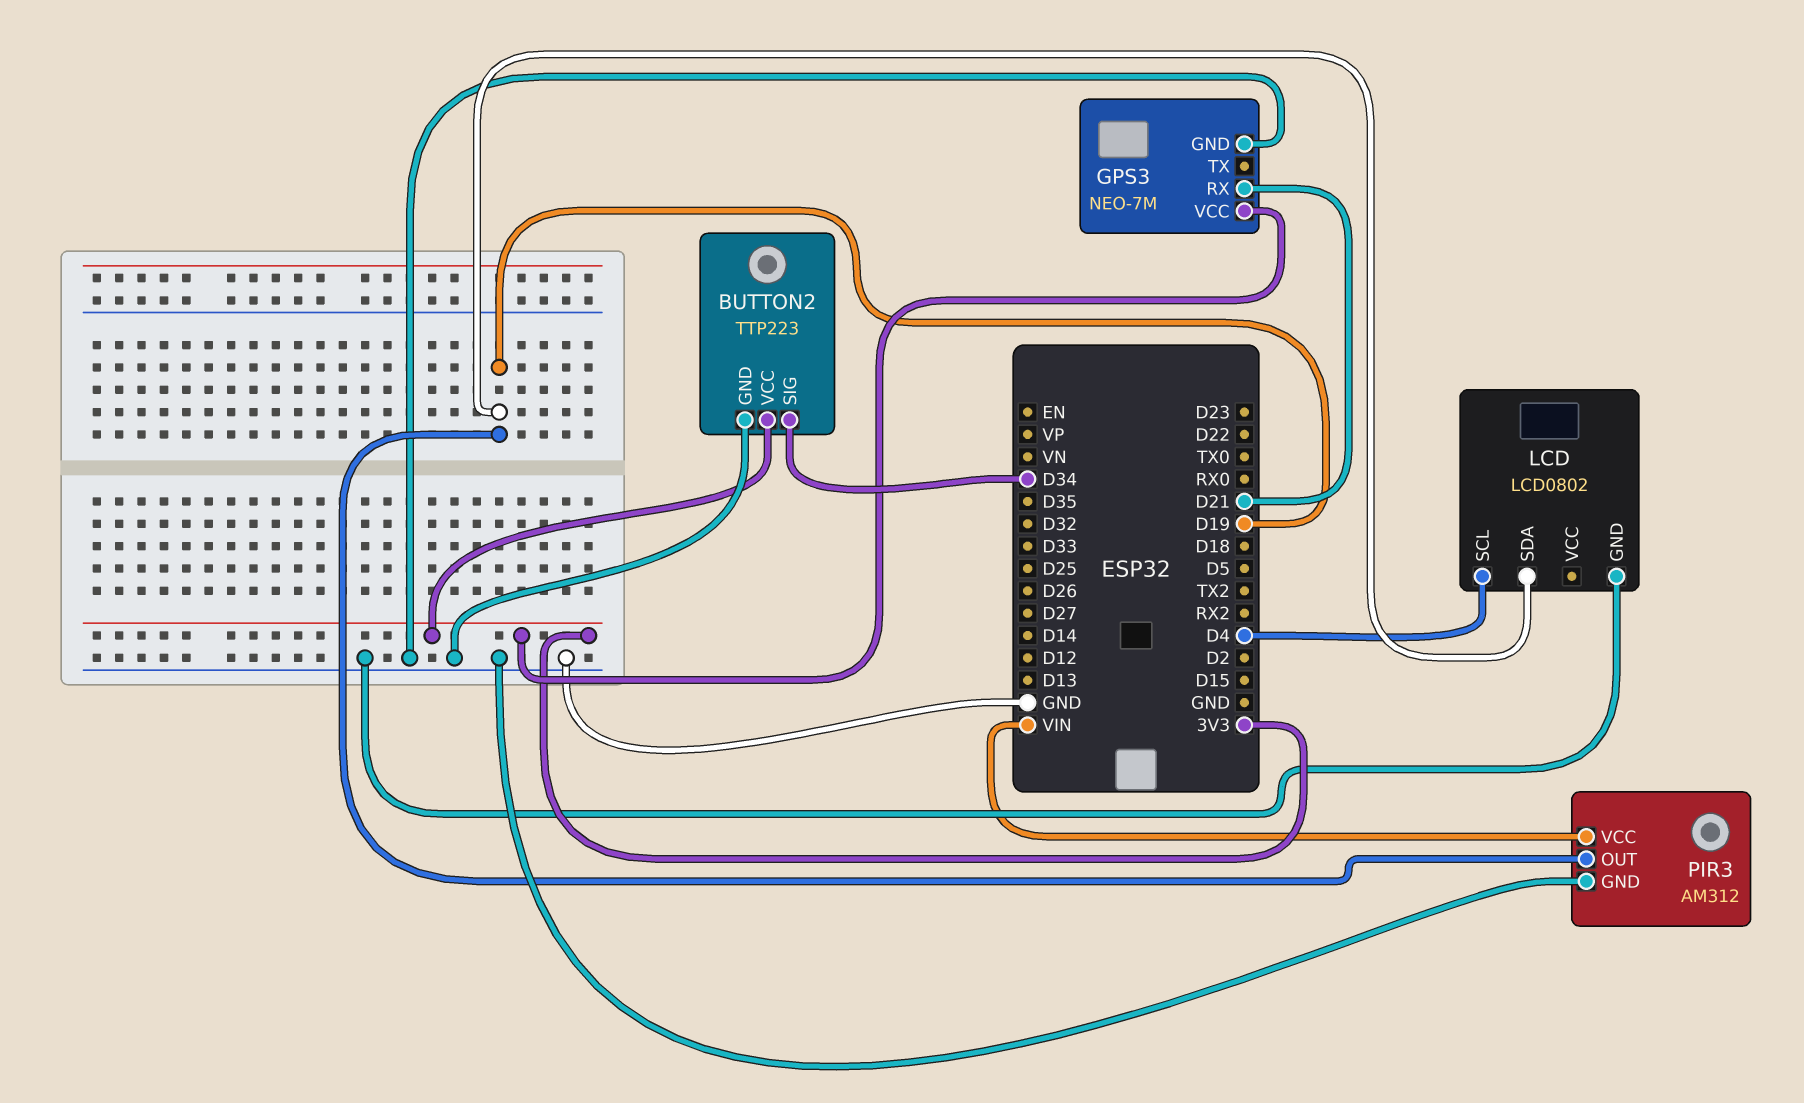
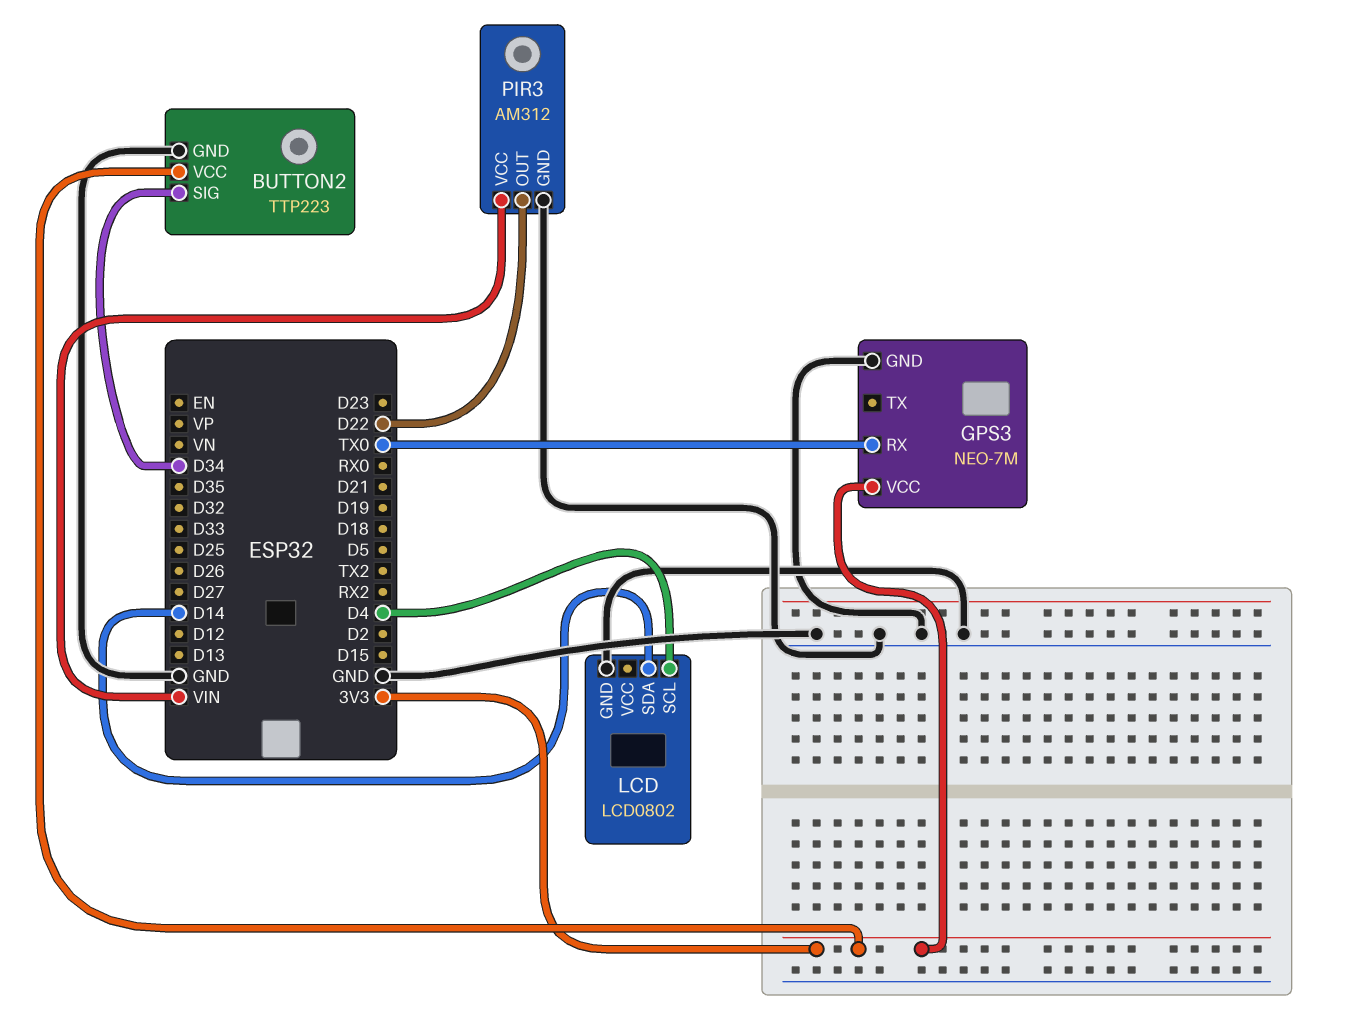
GPS3 pin RX: D21 -> TX0
LCD pin SDA: D19 -> D14
PIR3 pin OUT: D19 -> D22

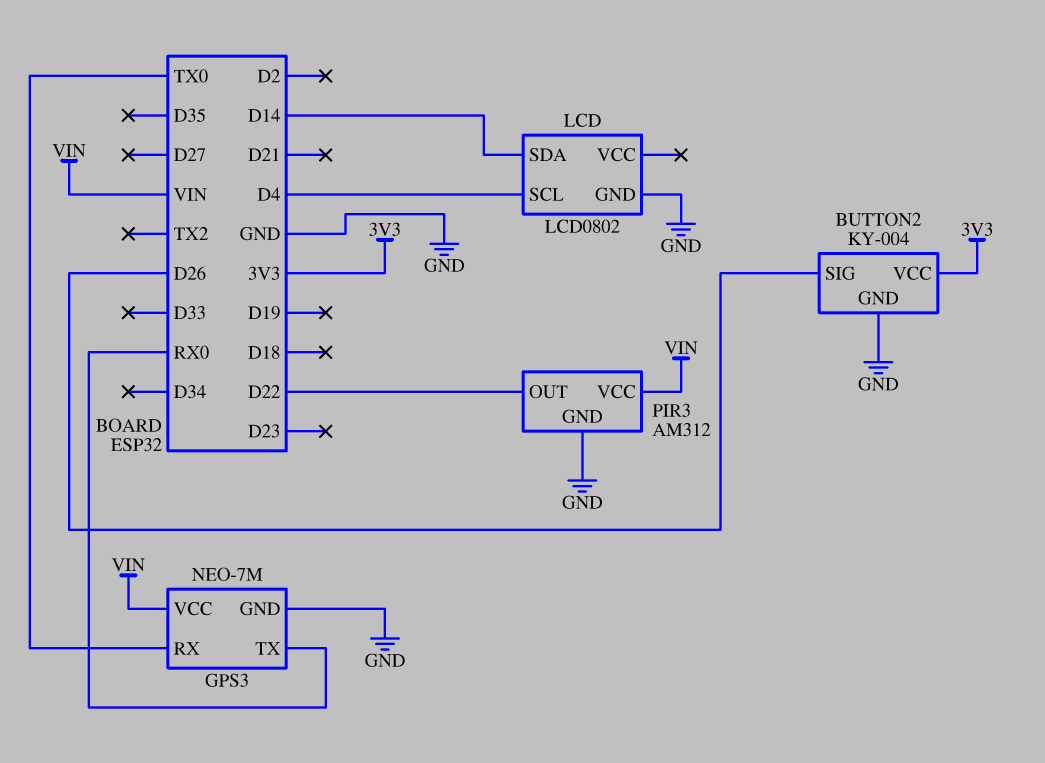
BUTTON2: TTP223 -> KY-004
BUTTON2 pin SIG: D34 -> D26
GPS3 pin TX: none -> RX0
GPS3 pin VCC: 3V3 -> VIN

